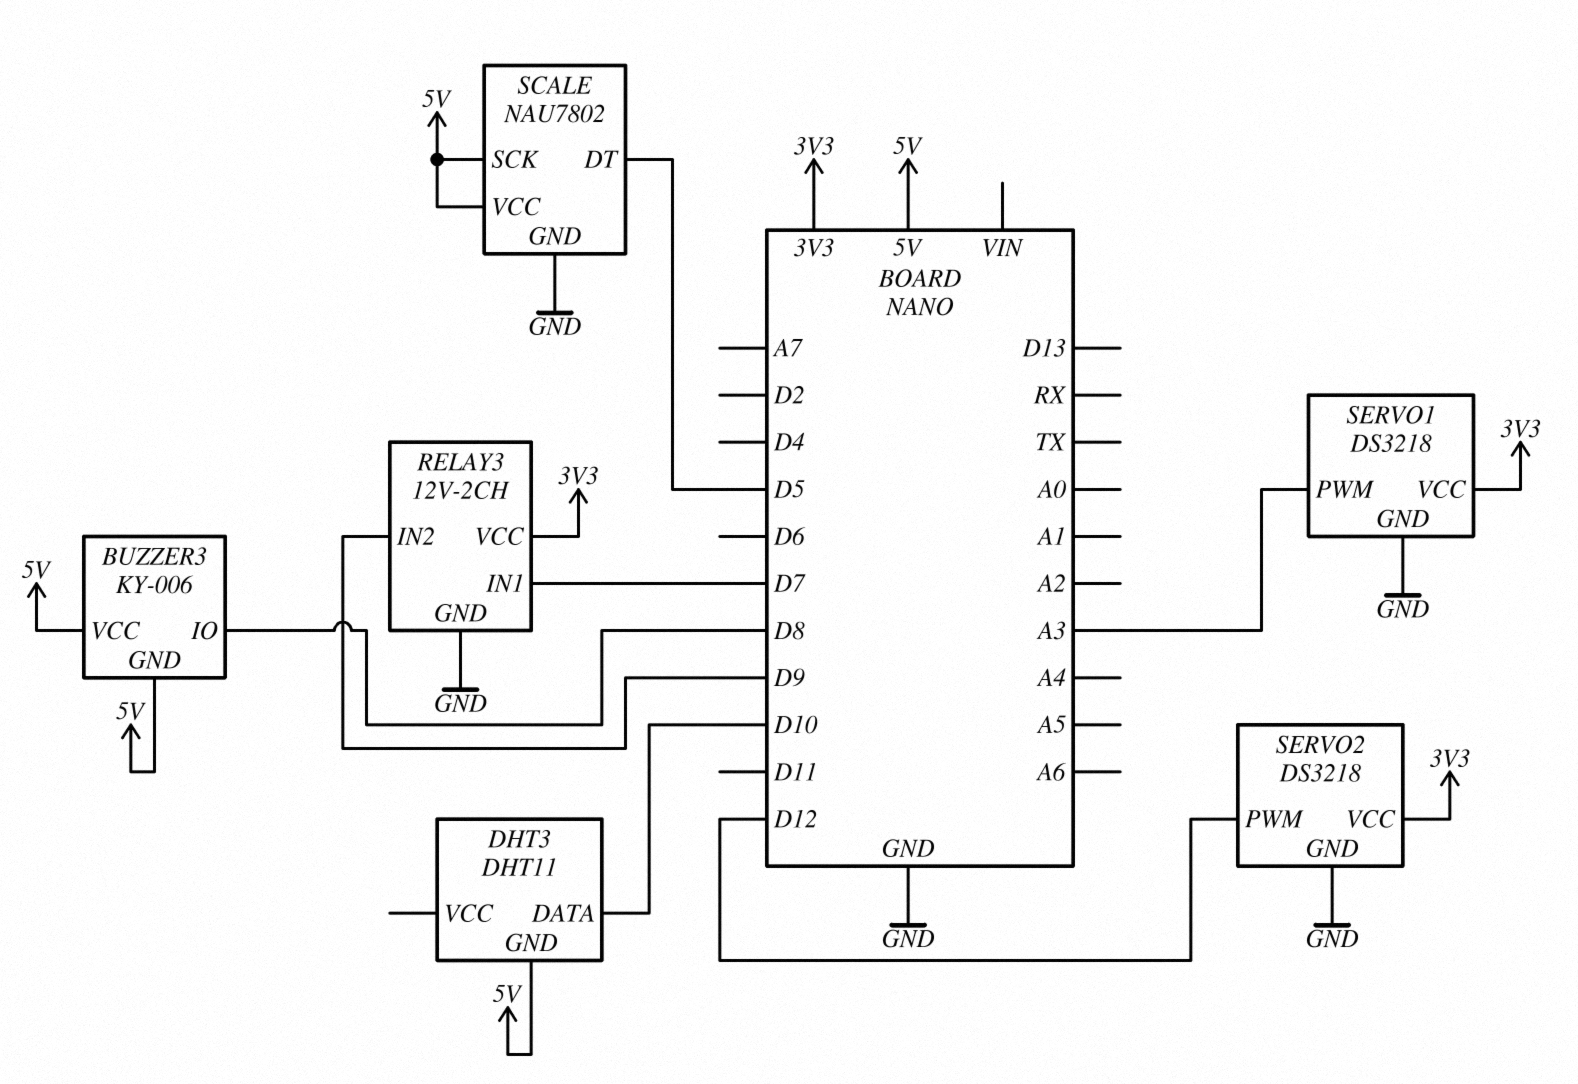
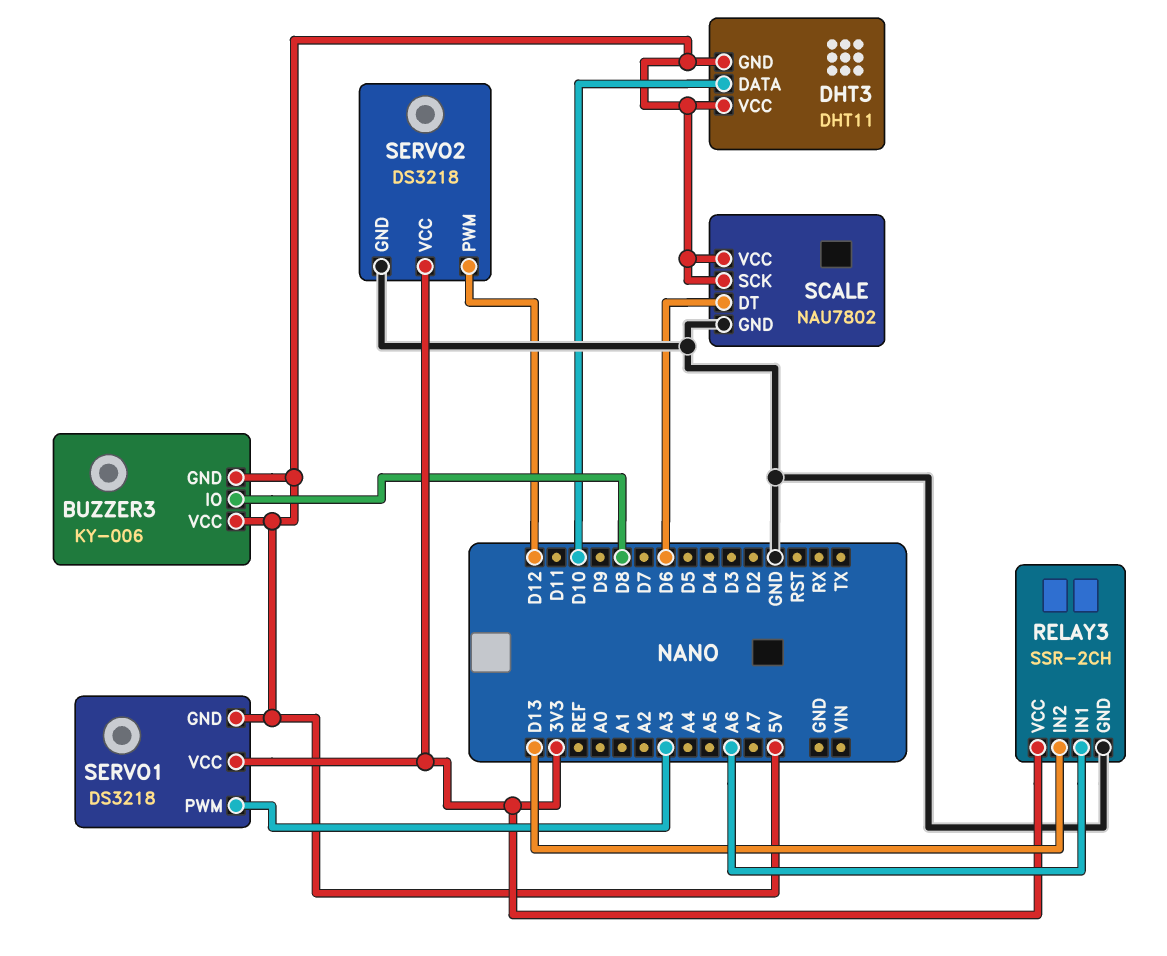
DHT3 pin VCC: none -> 5V
RELAY3: 12V-2CH -> SSR-2CH
RELAY3 pin IN1: D7 -> A6
RELAY3 pin IN2: D9 -> D13
SCALE pin DT: D5 -> D6
SERVO1 pin GND: GND -> 5V

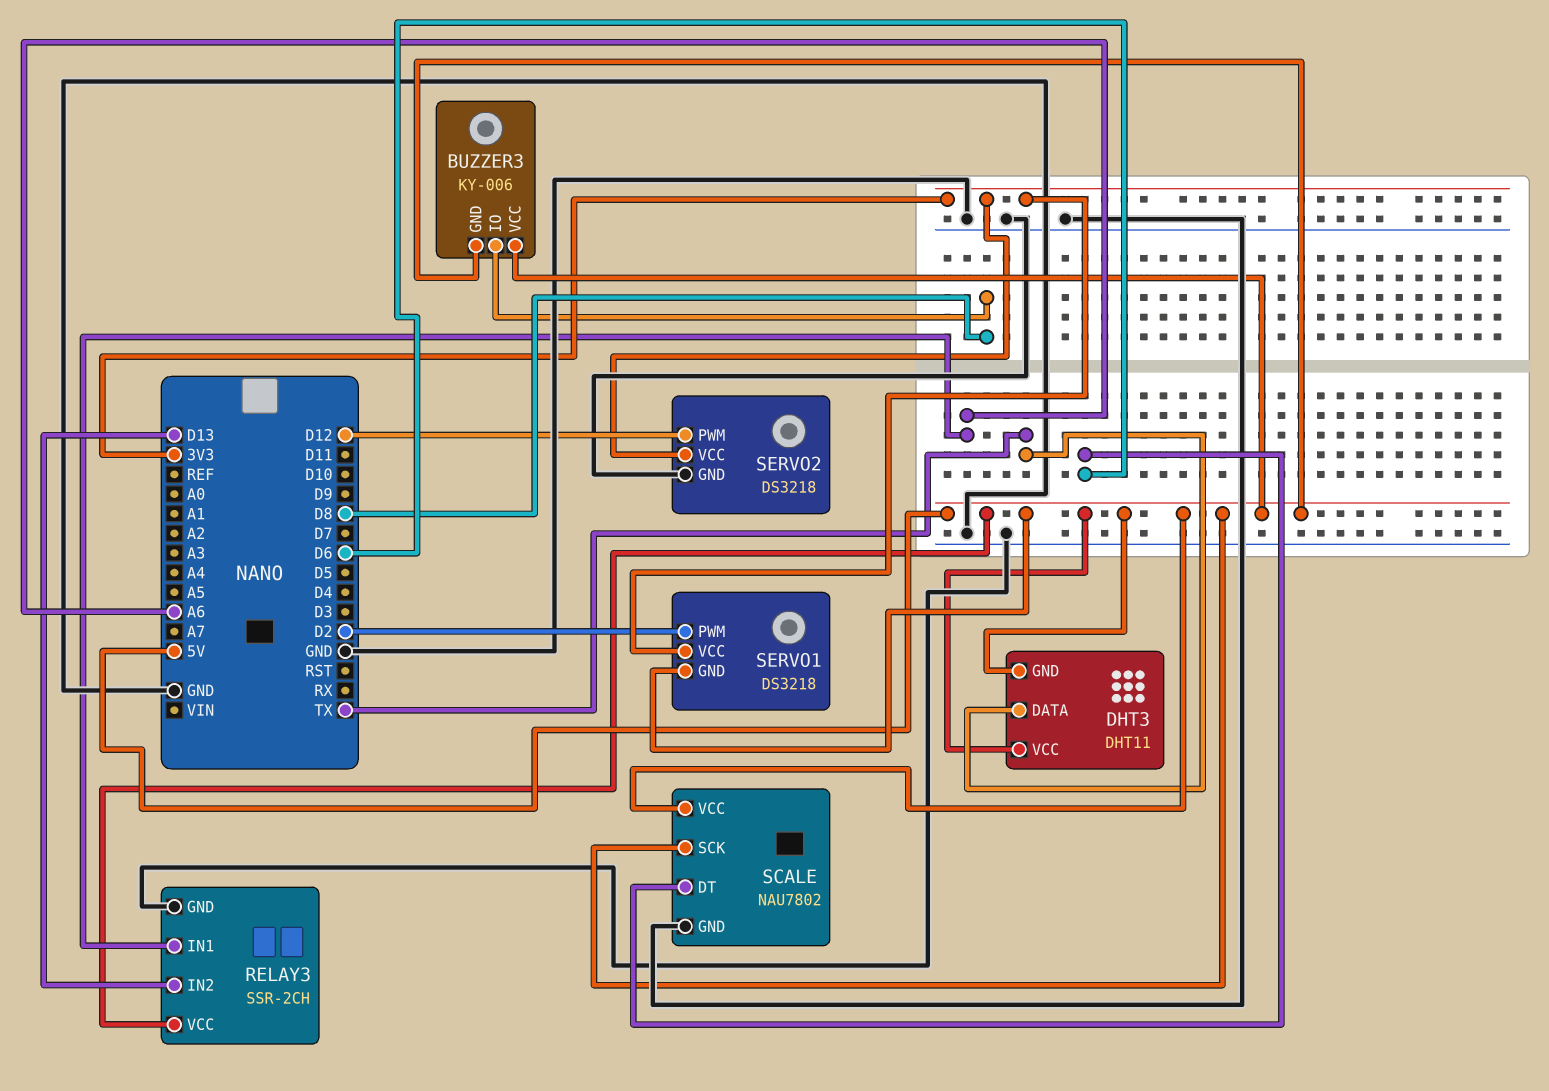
DHT3 pin DATA: D10 -> TX
RELAY3 pin VCC: 3V3 -> 5V
SERVO1 pin PWM: A3 -> D2

